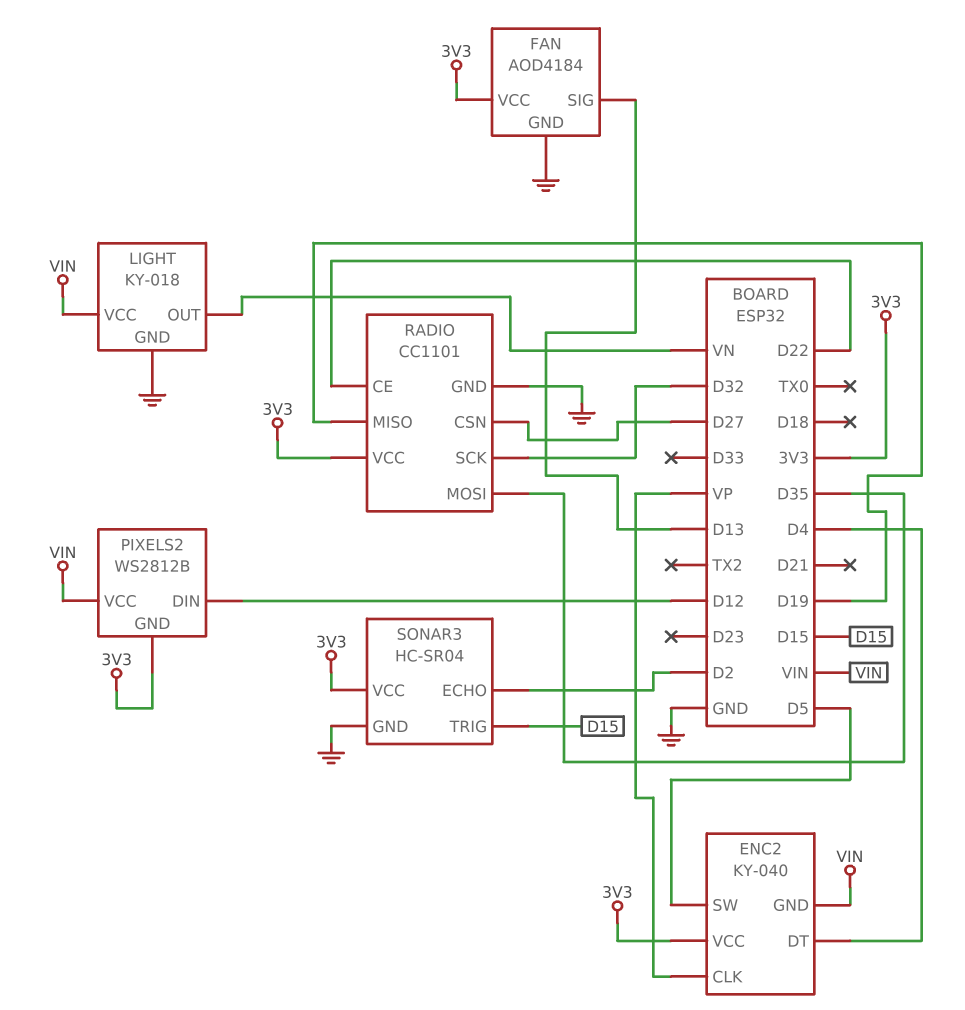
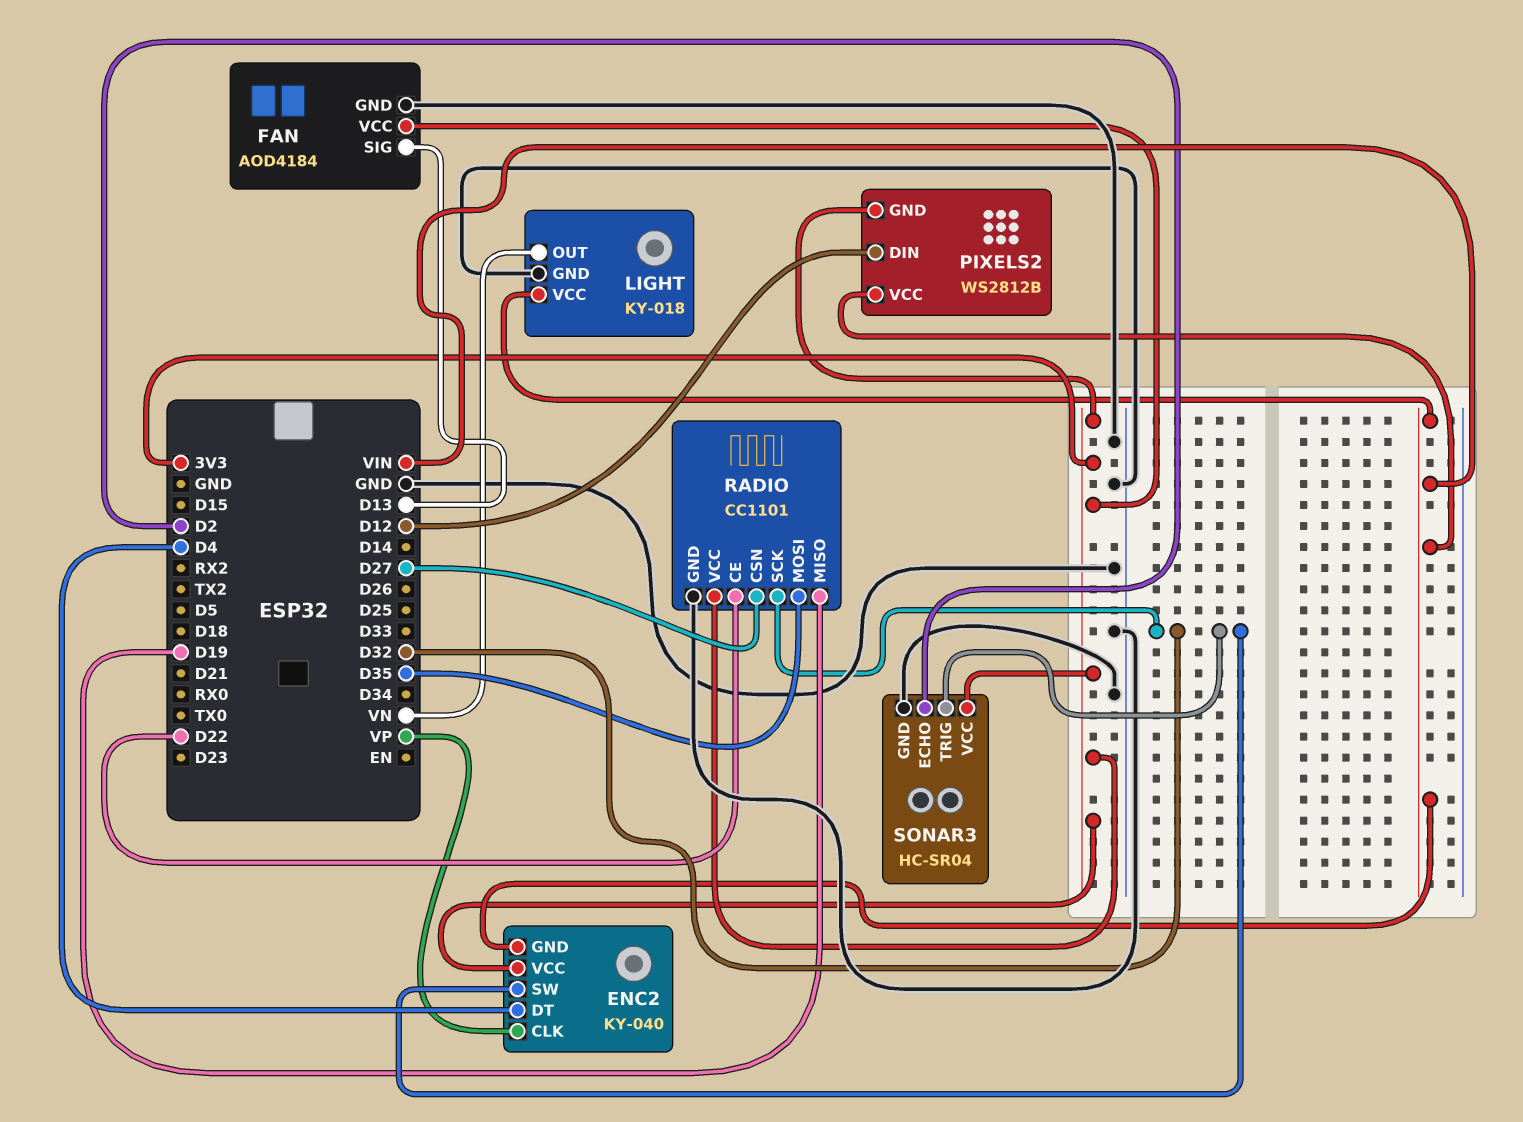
ENC2 pin SW: D5 -> D32
SONAR3 pin TRIG: D15 -> D32

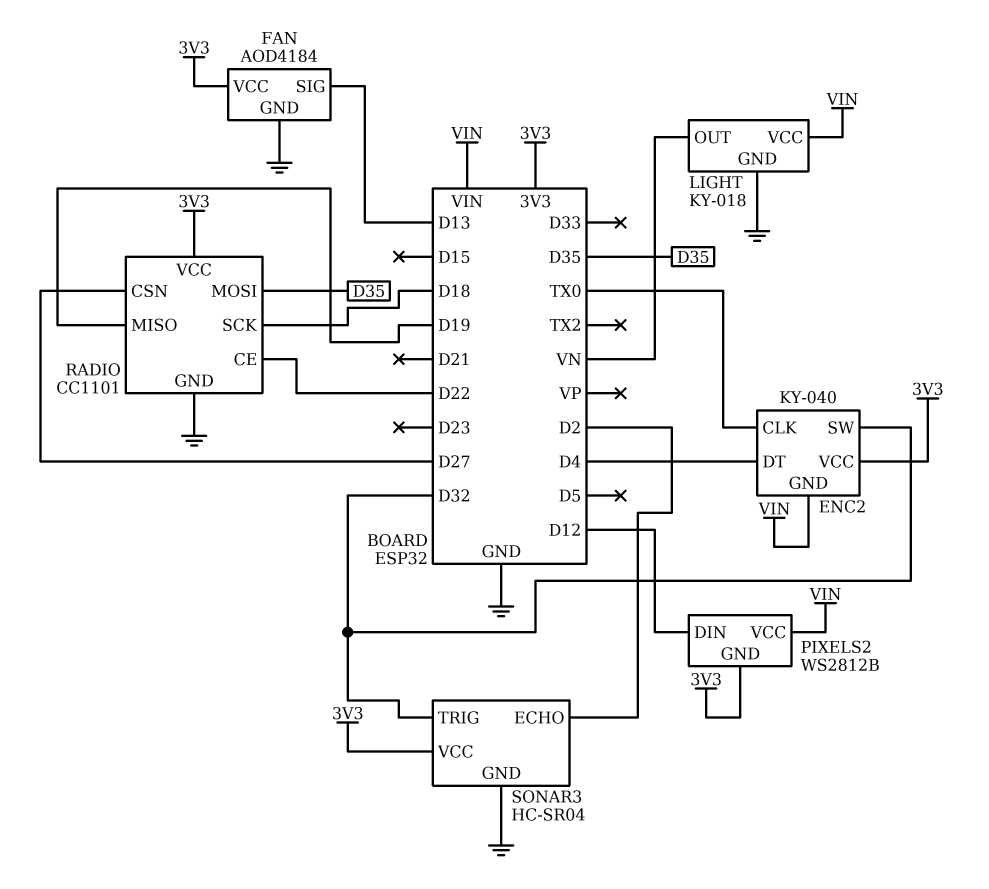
ENC2 pin CLK: VP -> TX0
RADIO pin SCK: D32 -> D18

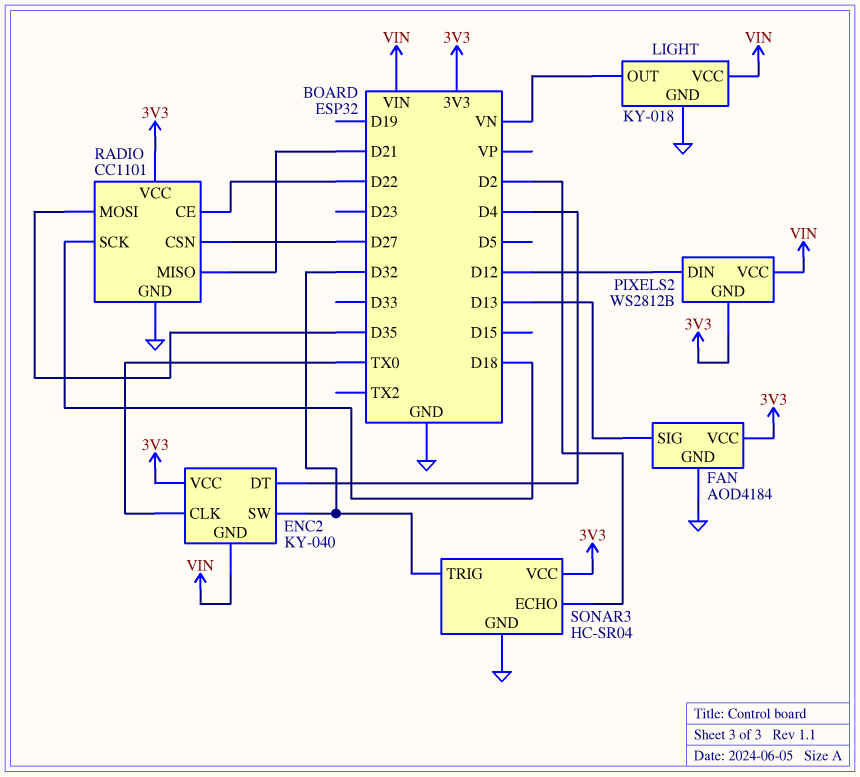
RADIO pin MISO: D19 -> D21

